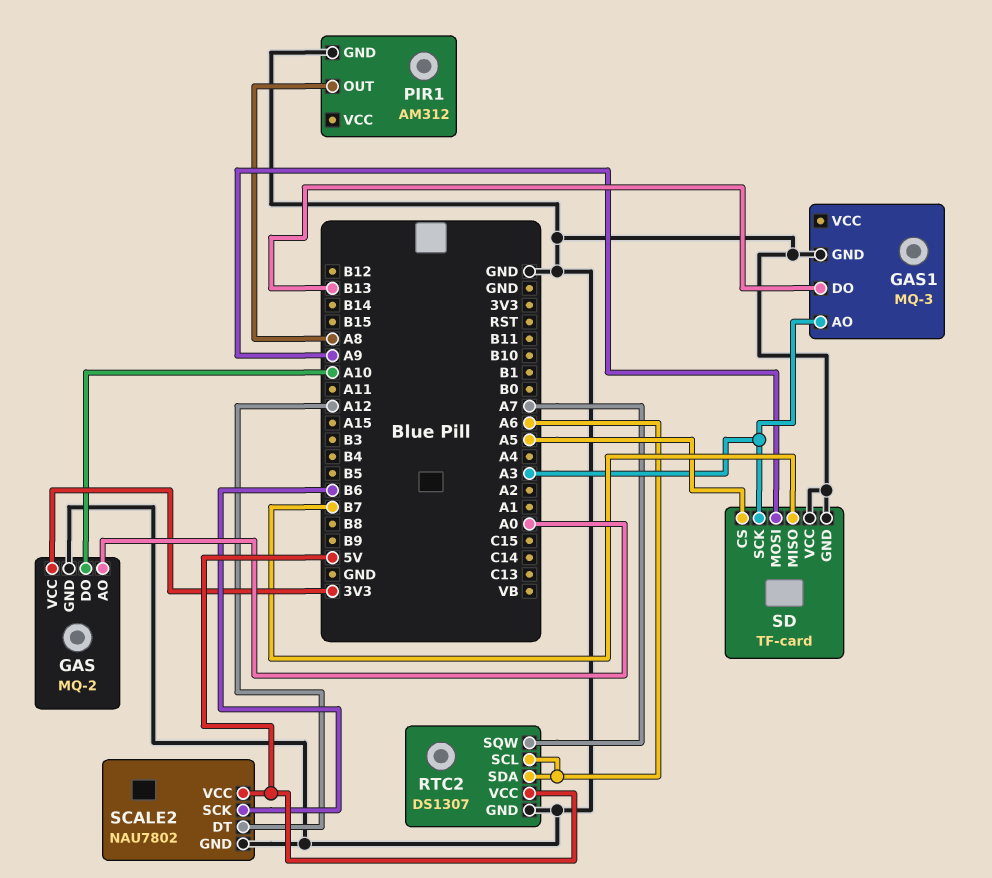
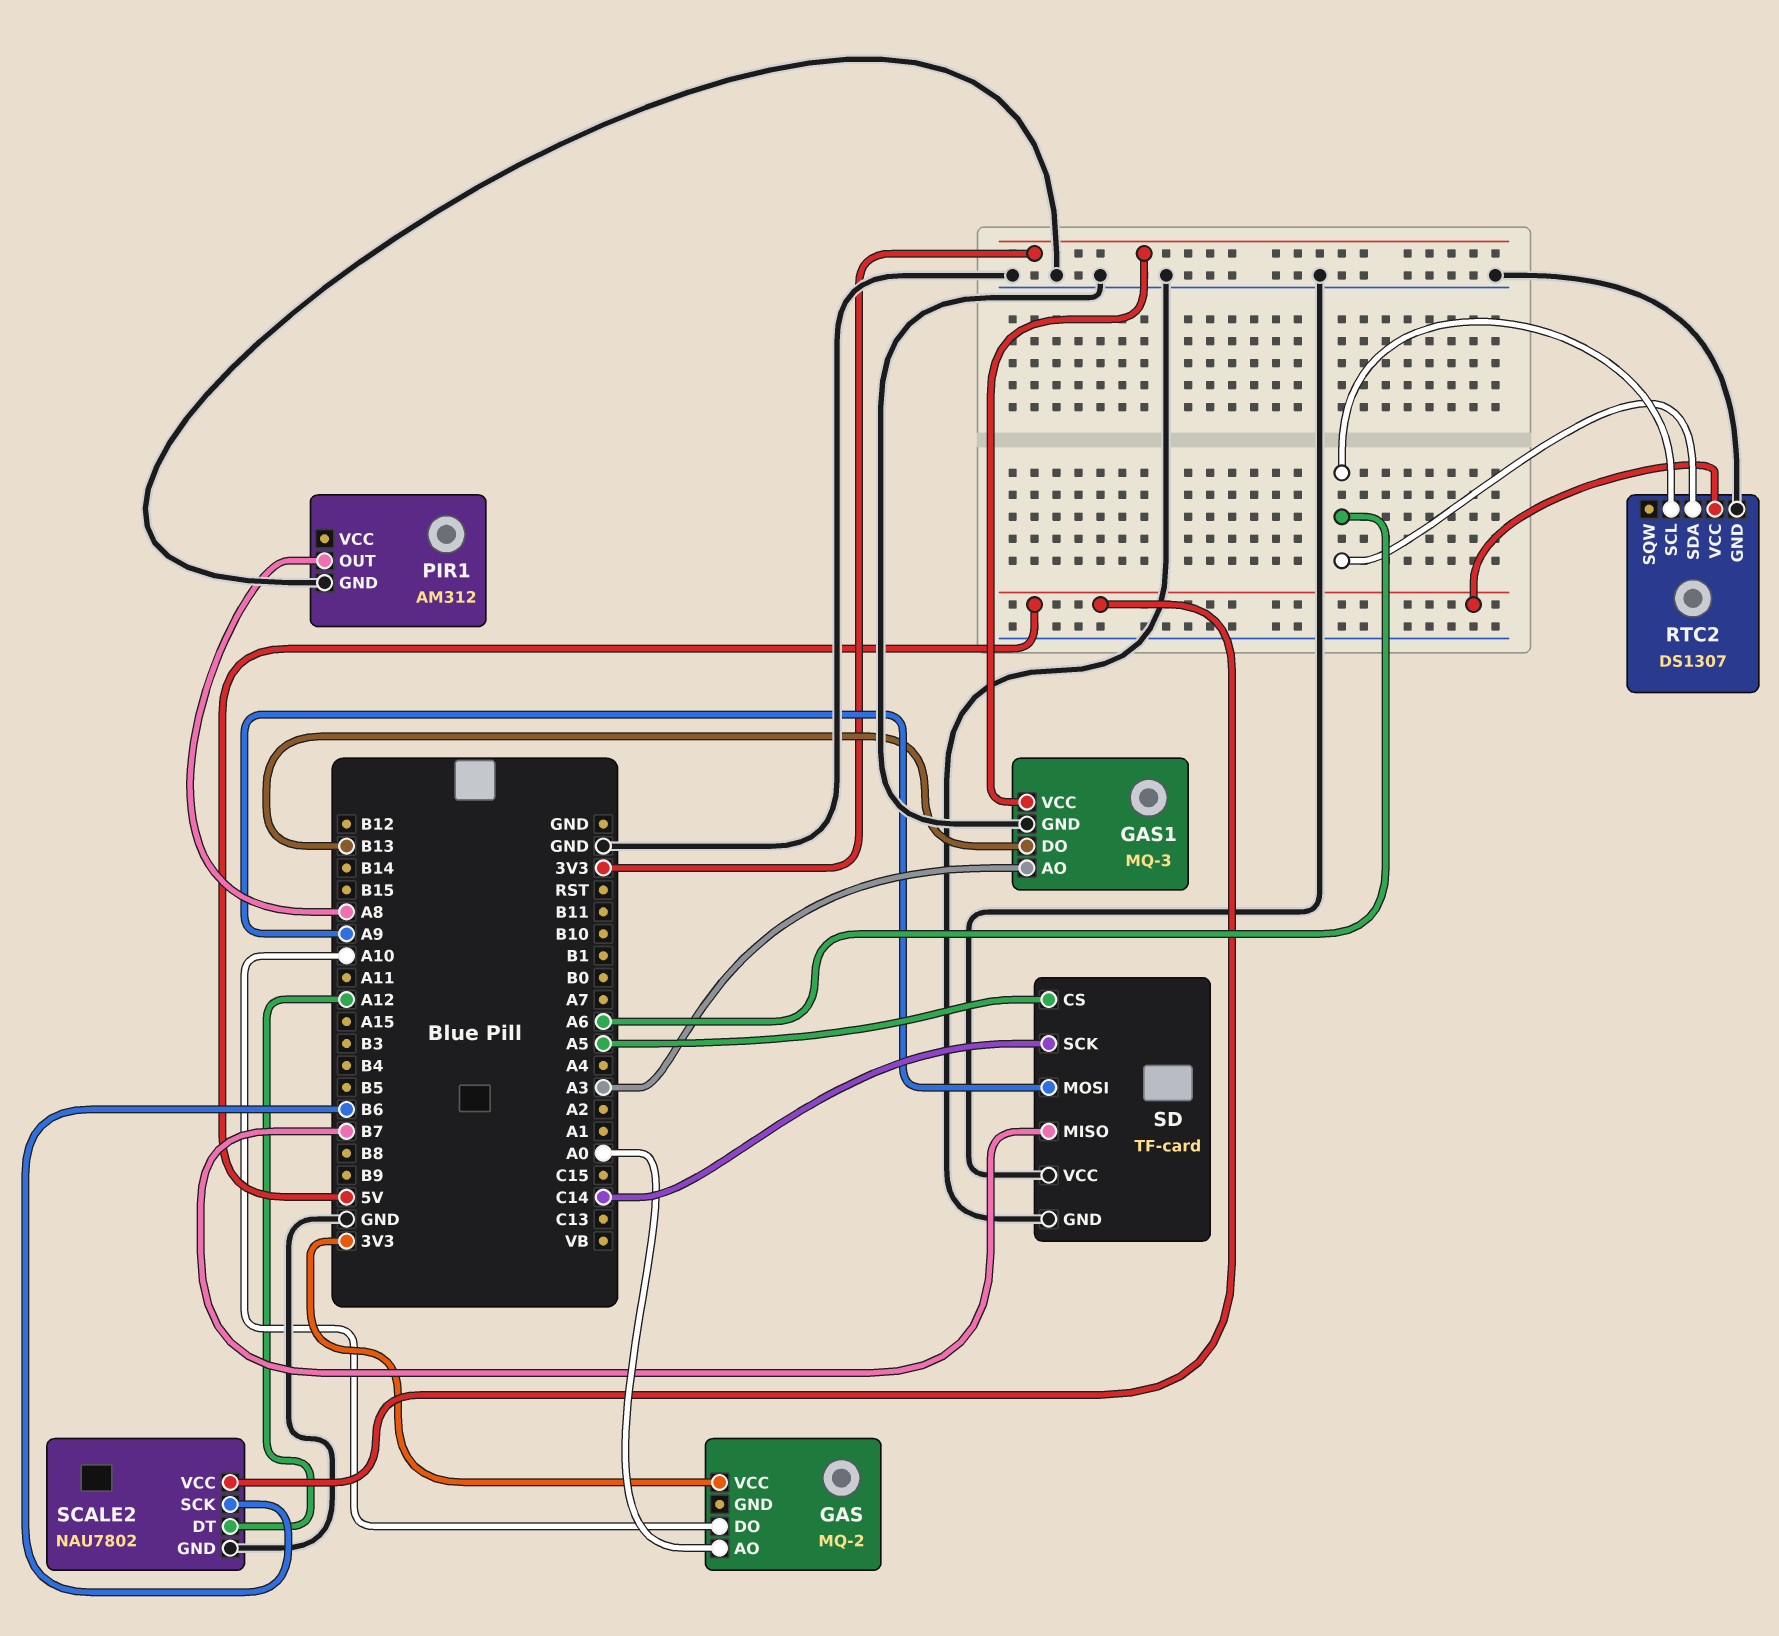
GAS pin GND: GND -> none
GAS1 pin VCC: none -> 3V3
RTC2 pin SQW: A7 -> none
SD pin SCK: A3 -> C14

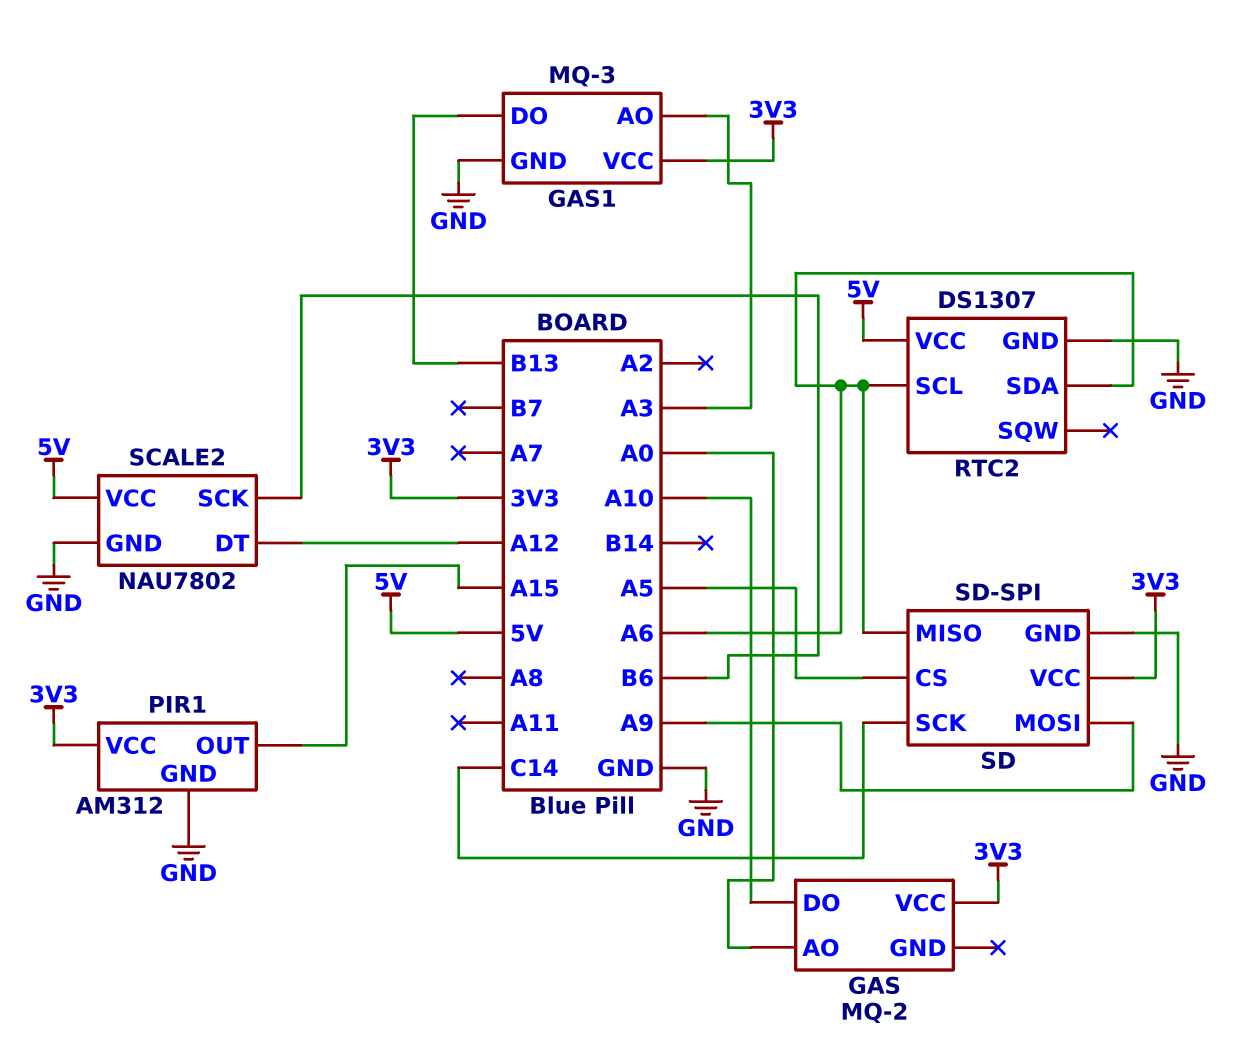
PIR1 pin OUT: A8 -> A15
PIR1 pin VCC: none -> 3V3
SD: TF-card -> SD-SPI
SD pin MISO: B7 -> A6
SD pin VCC: GND -> 3V3

